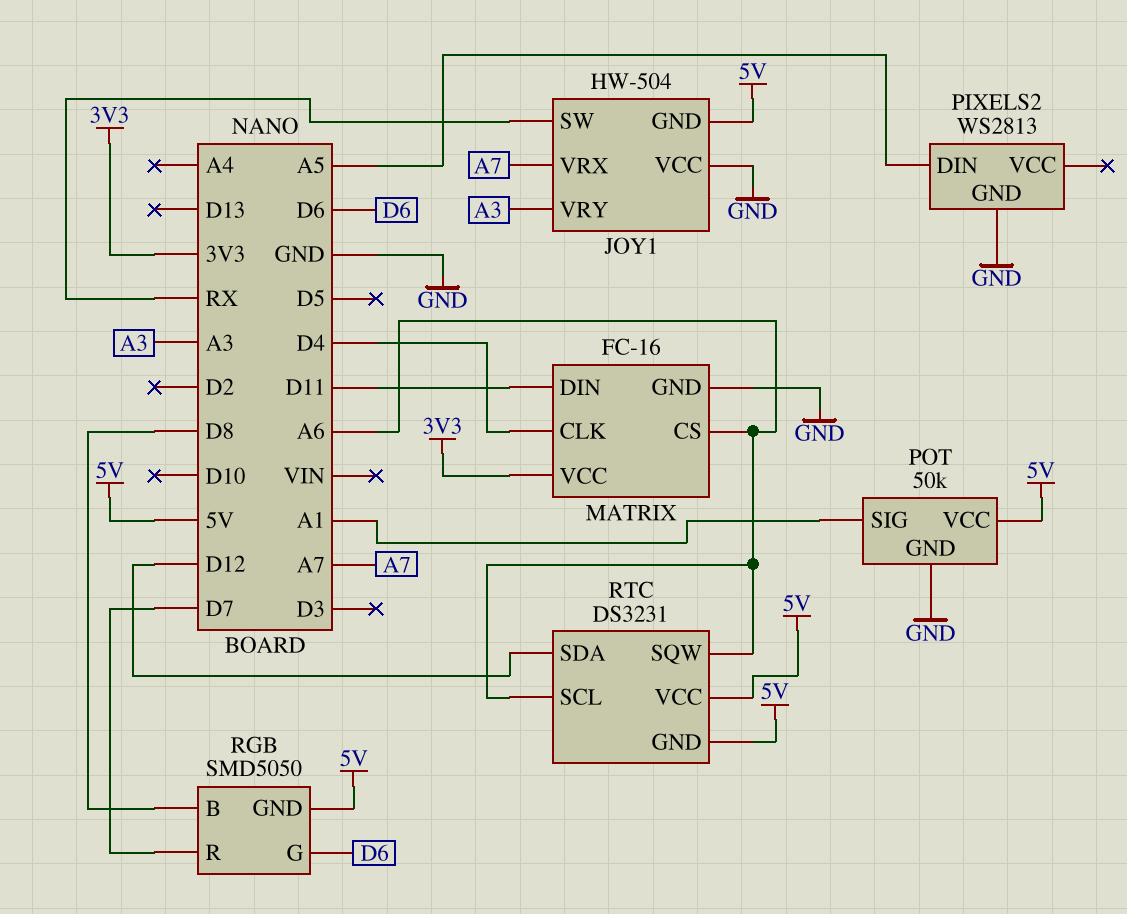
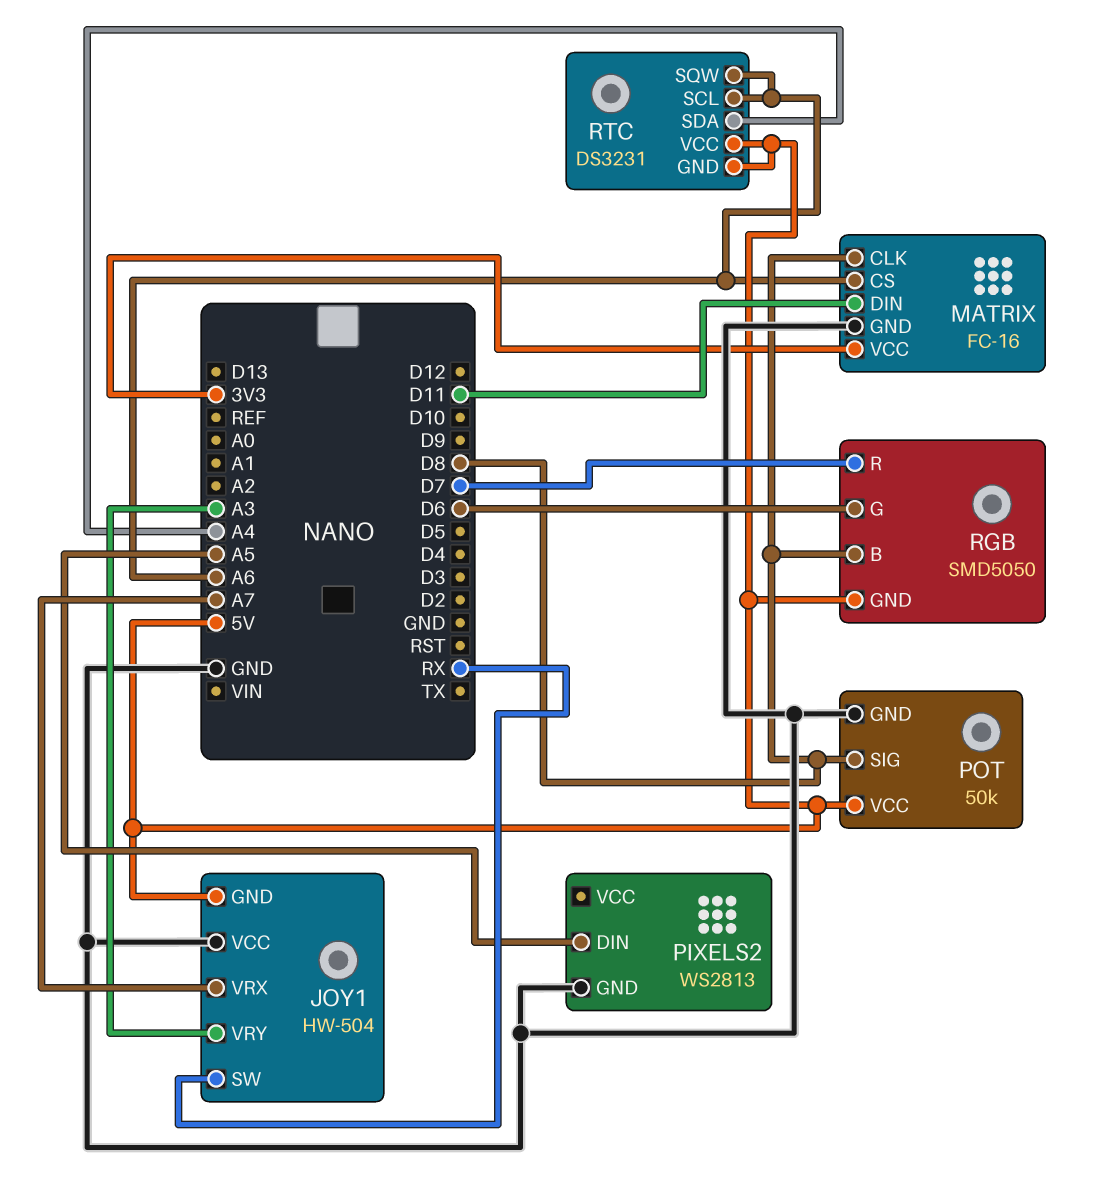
MATRIX pin CLK: D4 -> D8
POT pin SIG: A1 -> D8
RTC pin SDA: D12 -> A4

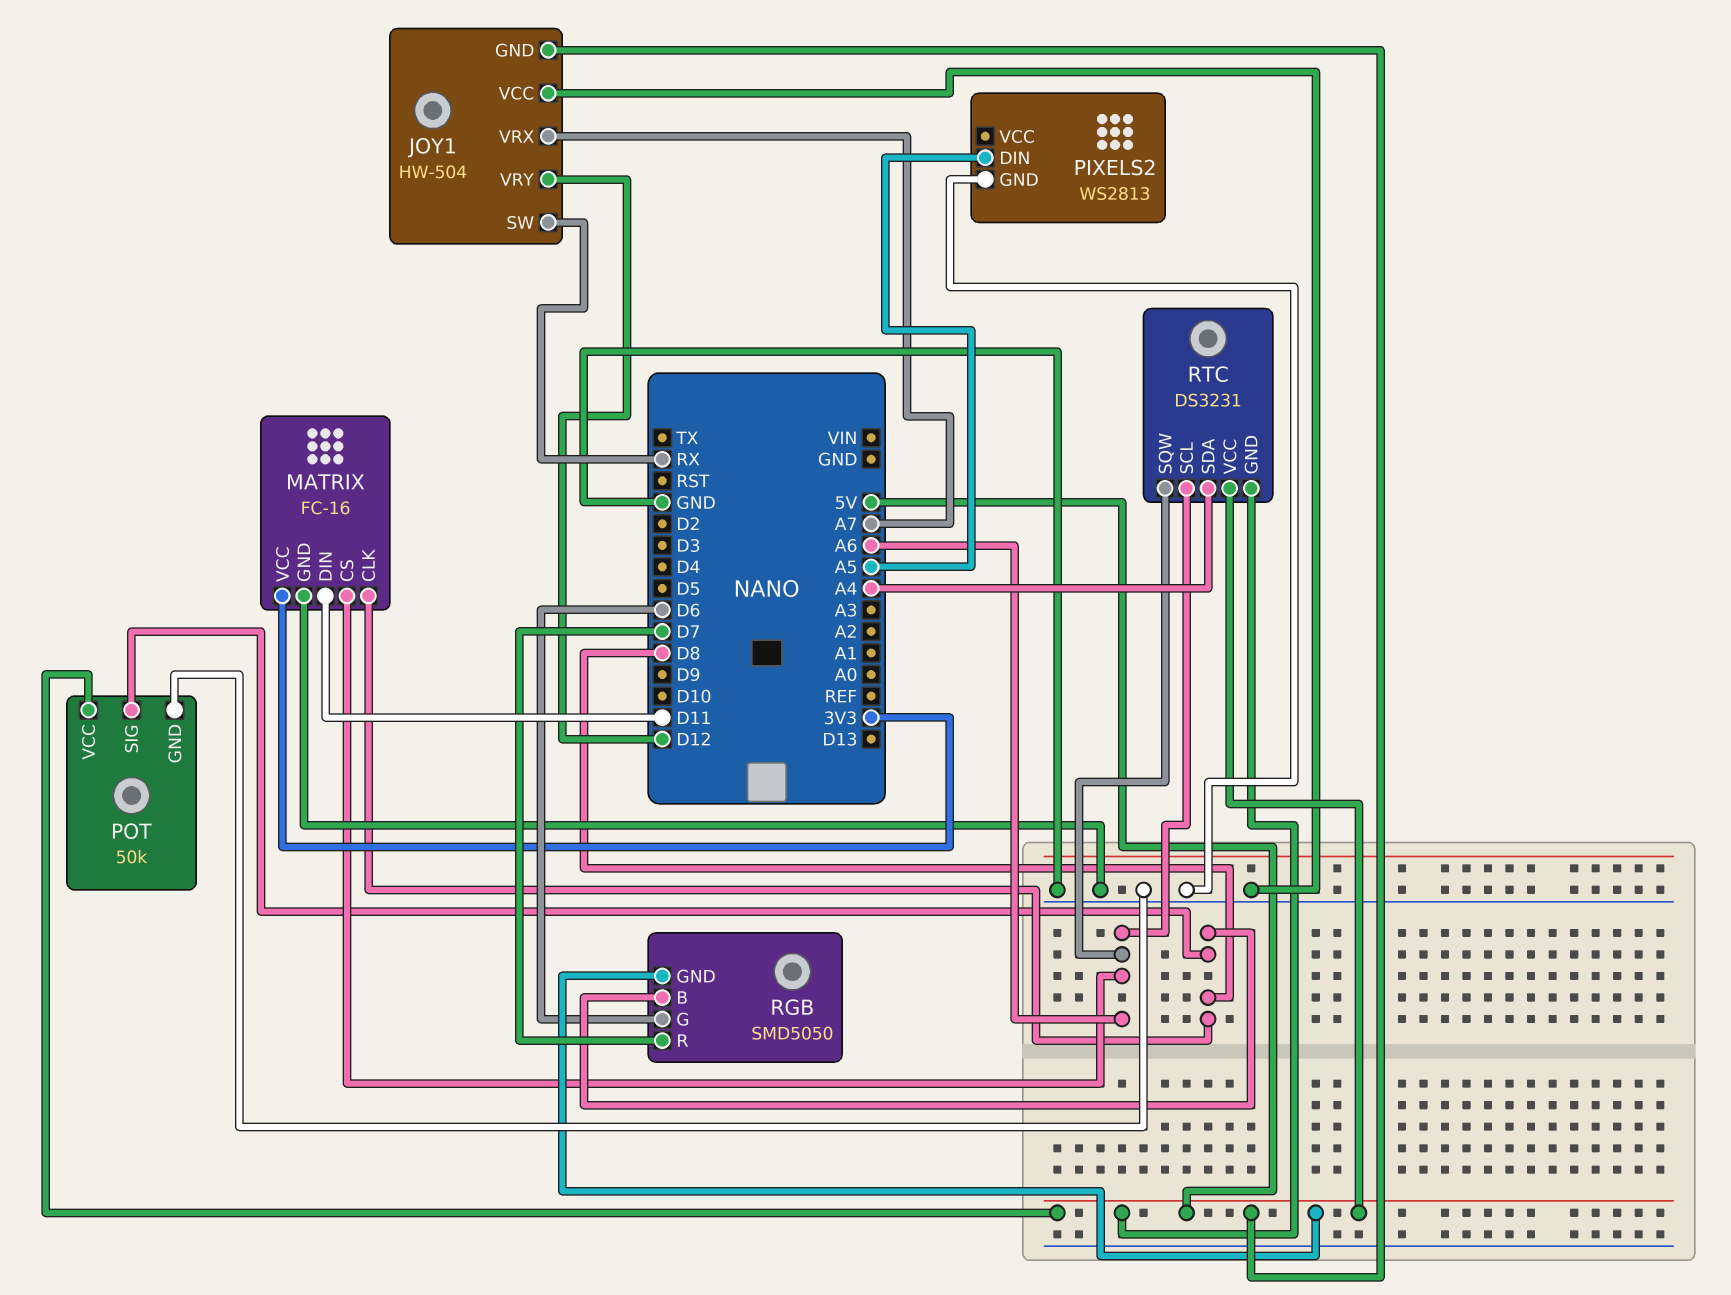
JOY1 pin VRY: A3 -> D12

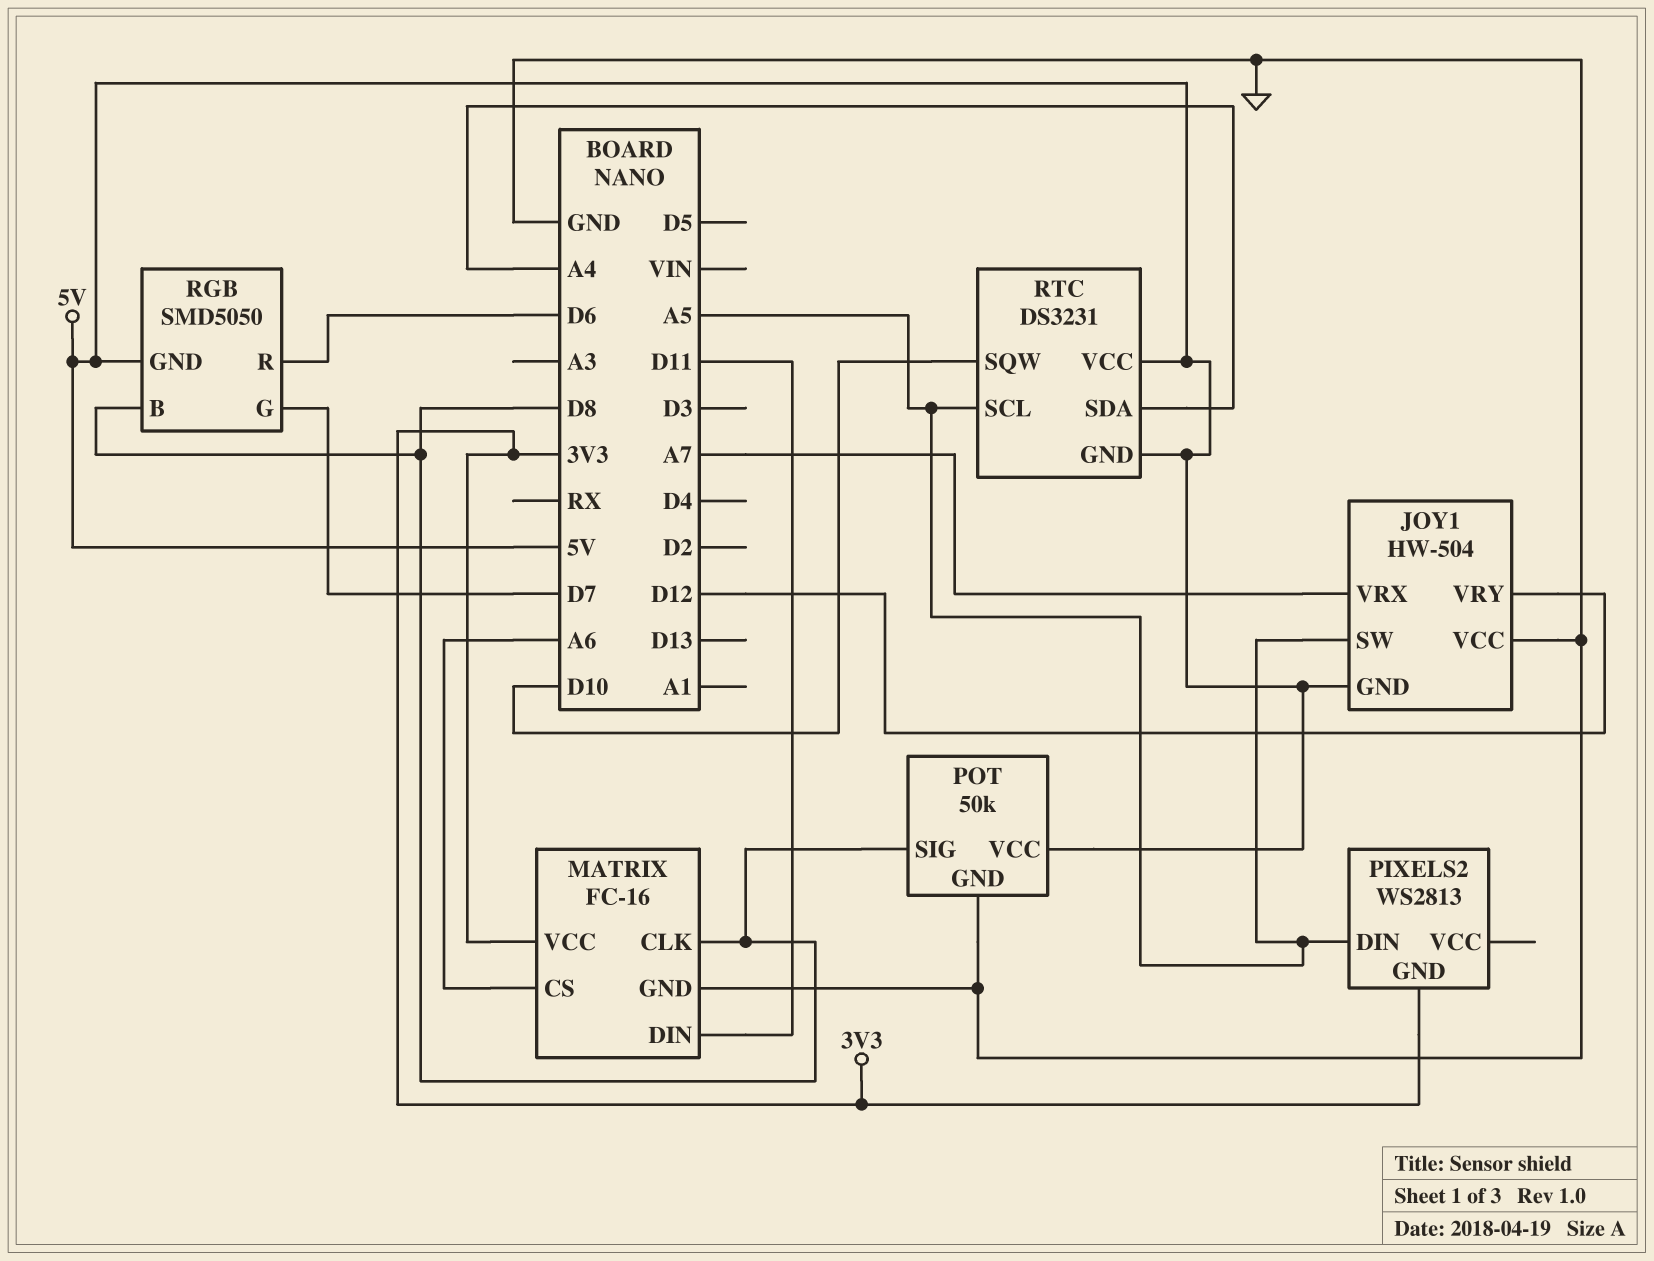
JOY1 pin SW: RX -> A5
PIXELS2 pin GND: GND -> 3V3
RGB pin G: D6 -> D7
RGB pin R: D7 -> D6
RTC pin SCL: A6 -> A5
RTC pin SQW: A6 -> D10

